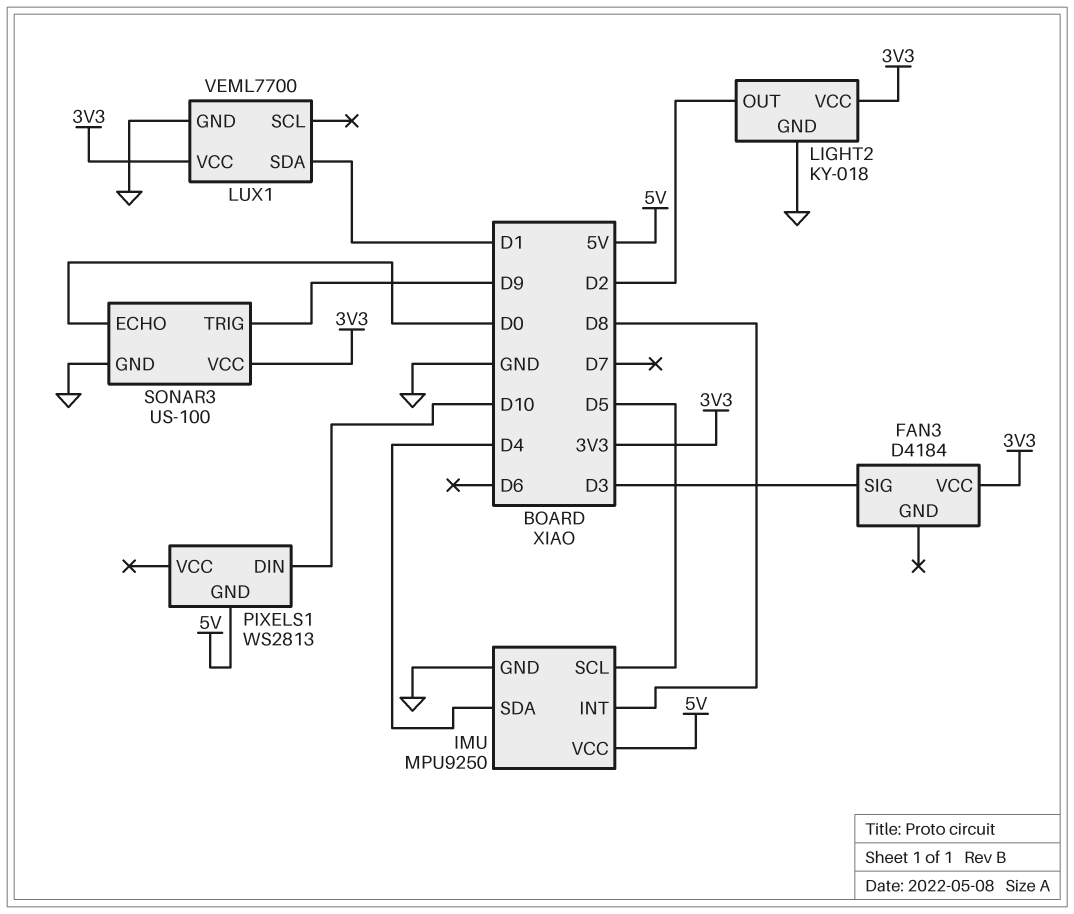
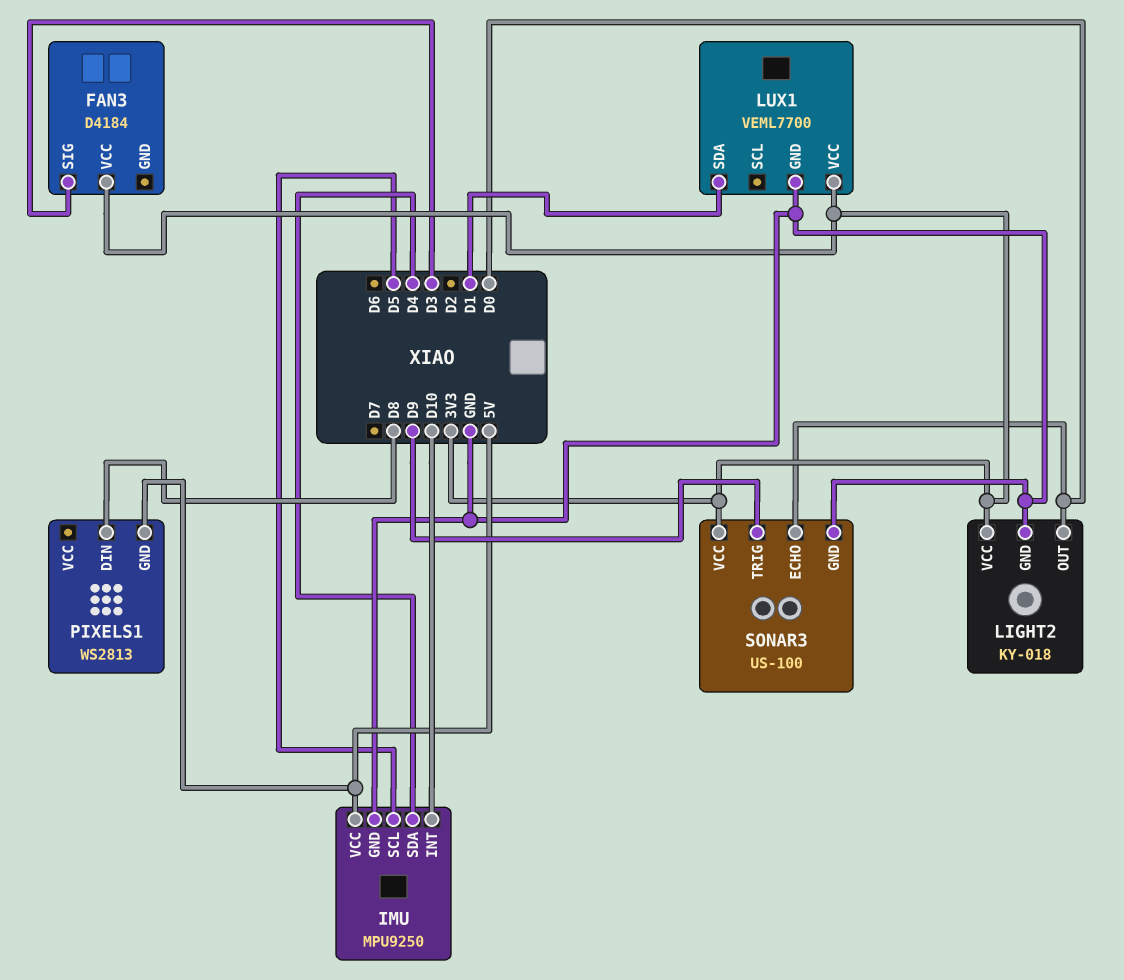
IMU pin INT: D8 -> D10
LIGHT2 pin OUT: D2 -> D0
PIXELS1 pin DIN: D10 -> D8

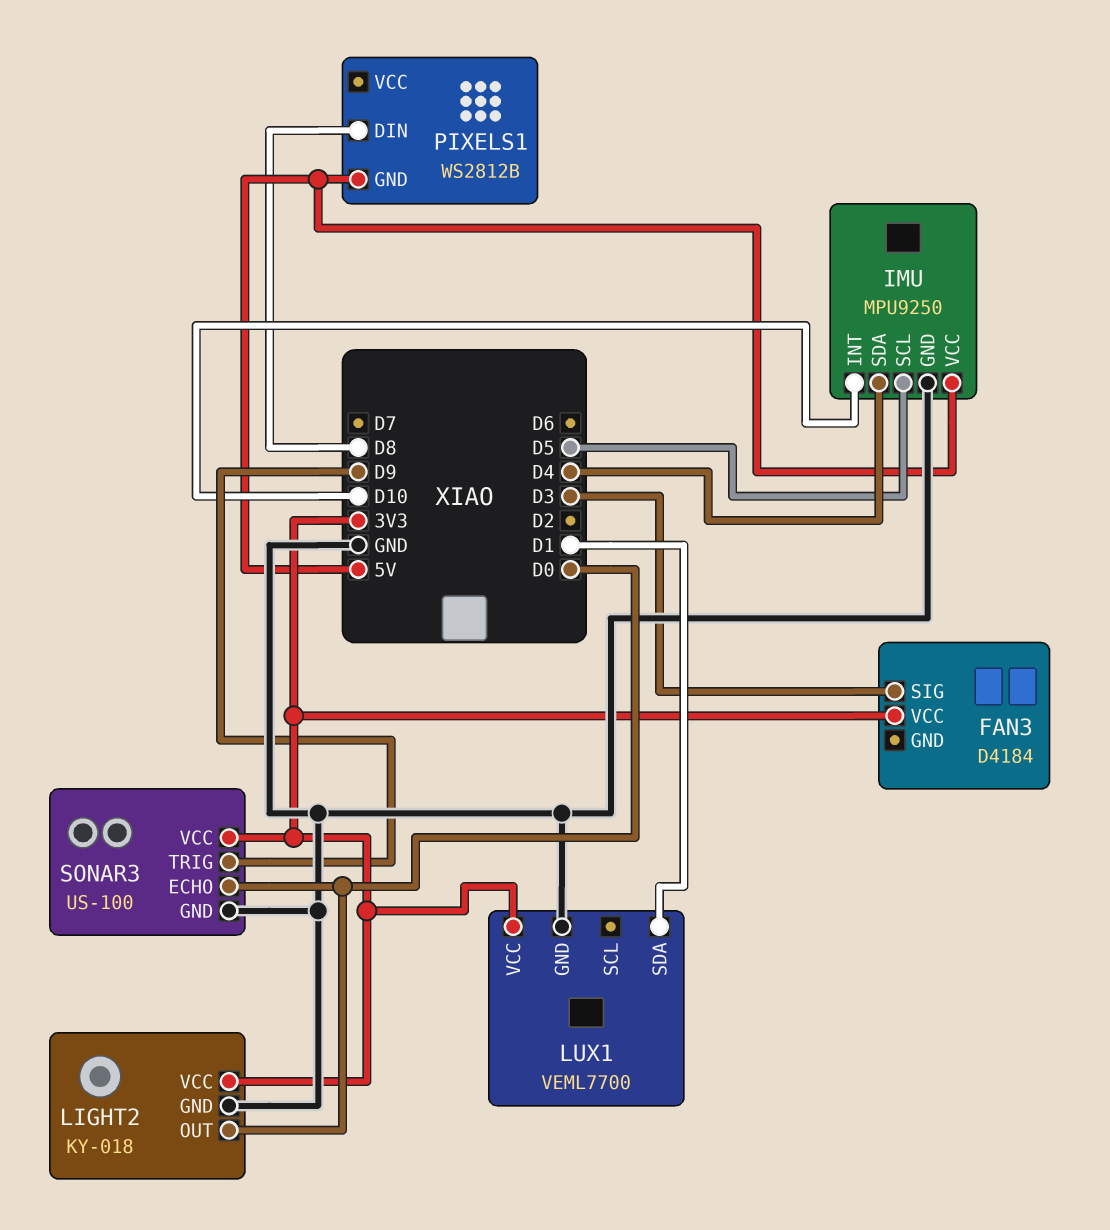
PIXELS1: WS2813 -> WS2812B

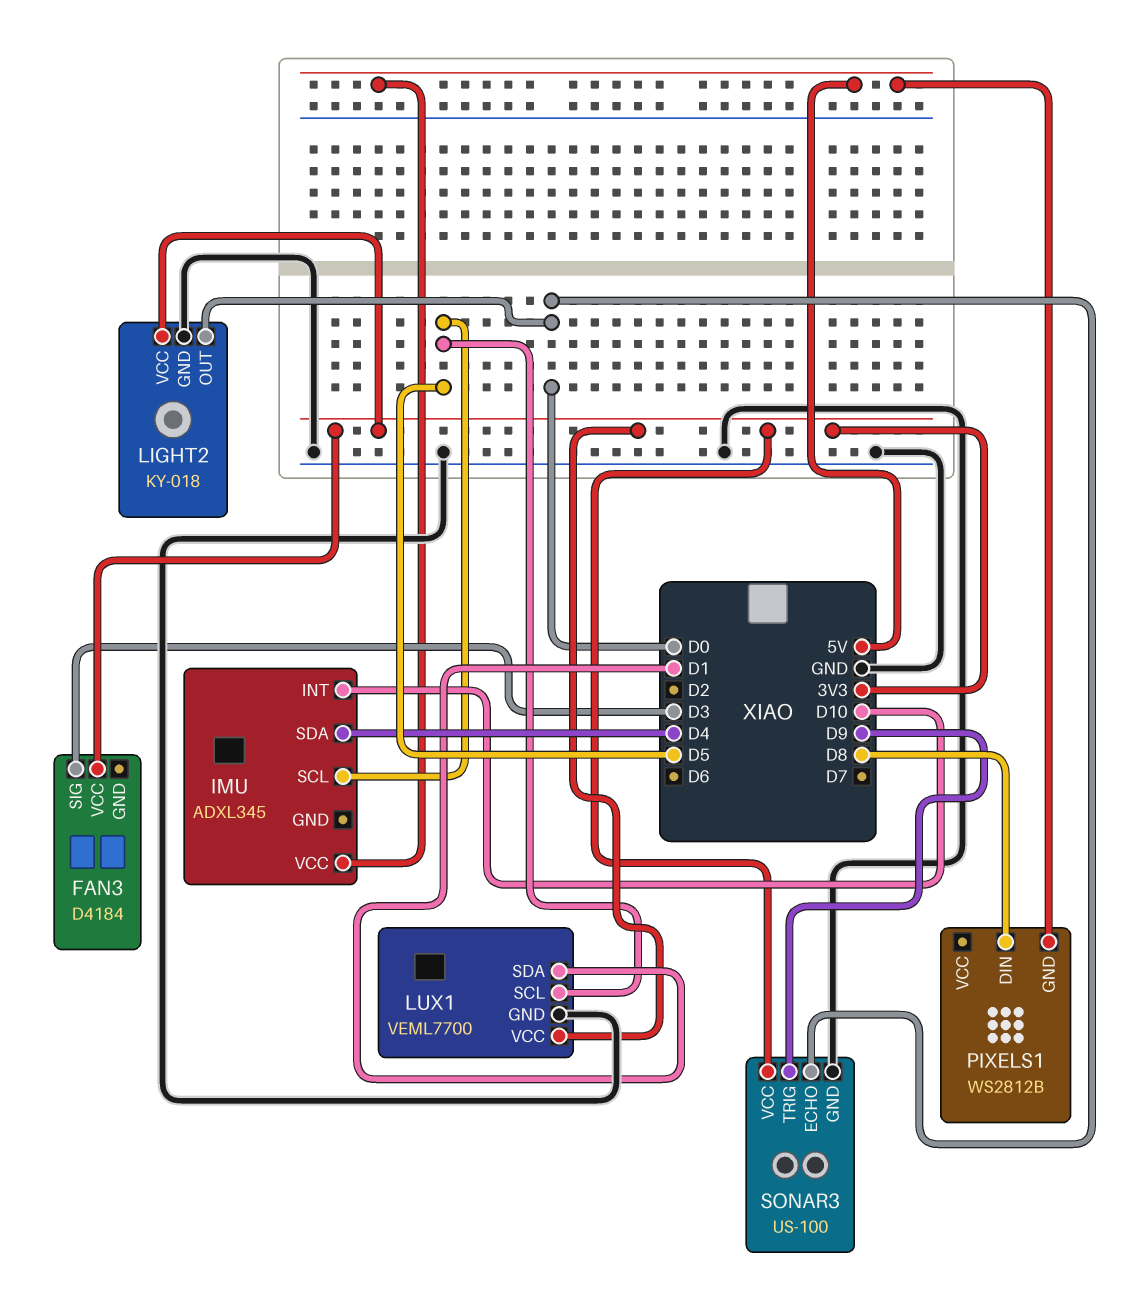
IMU: MPU9250 -> ADXL345
IMU pin GND: GND -> none
LUX1 pin SCL: none -> D5

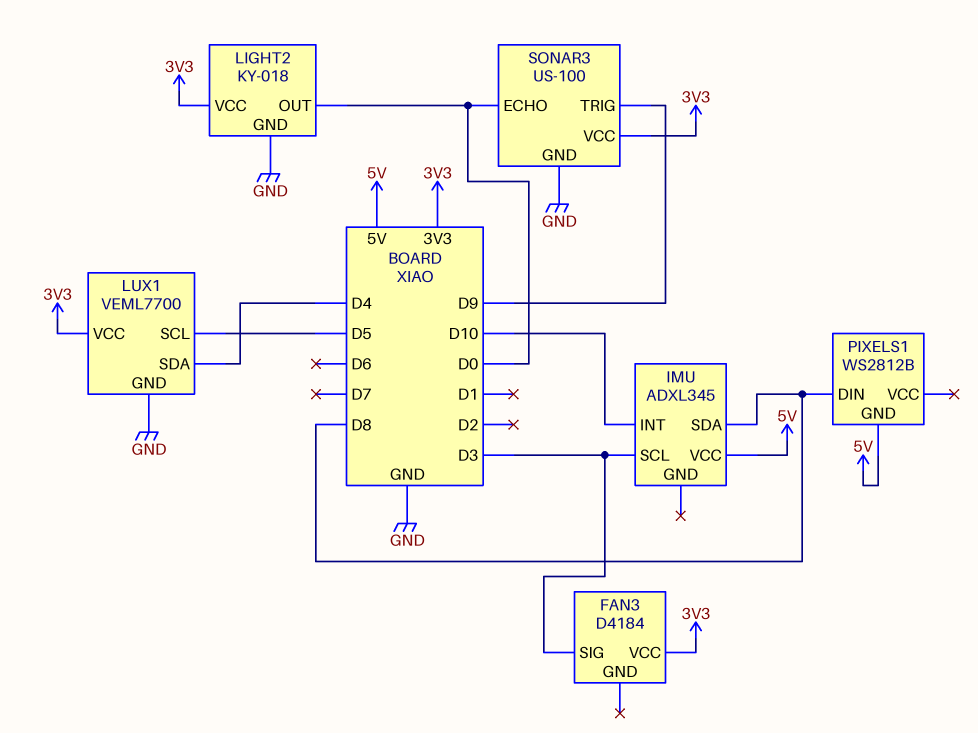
IMU pin SCL: D5 -> D3
IMU pin SDA: D4 -> D8
LUX1 pin SDA: D1 -> D4

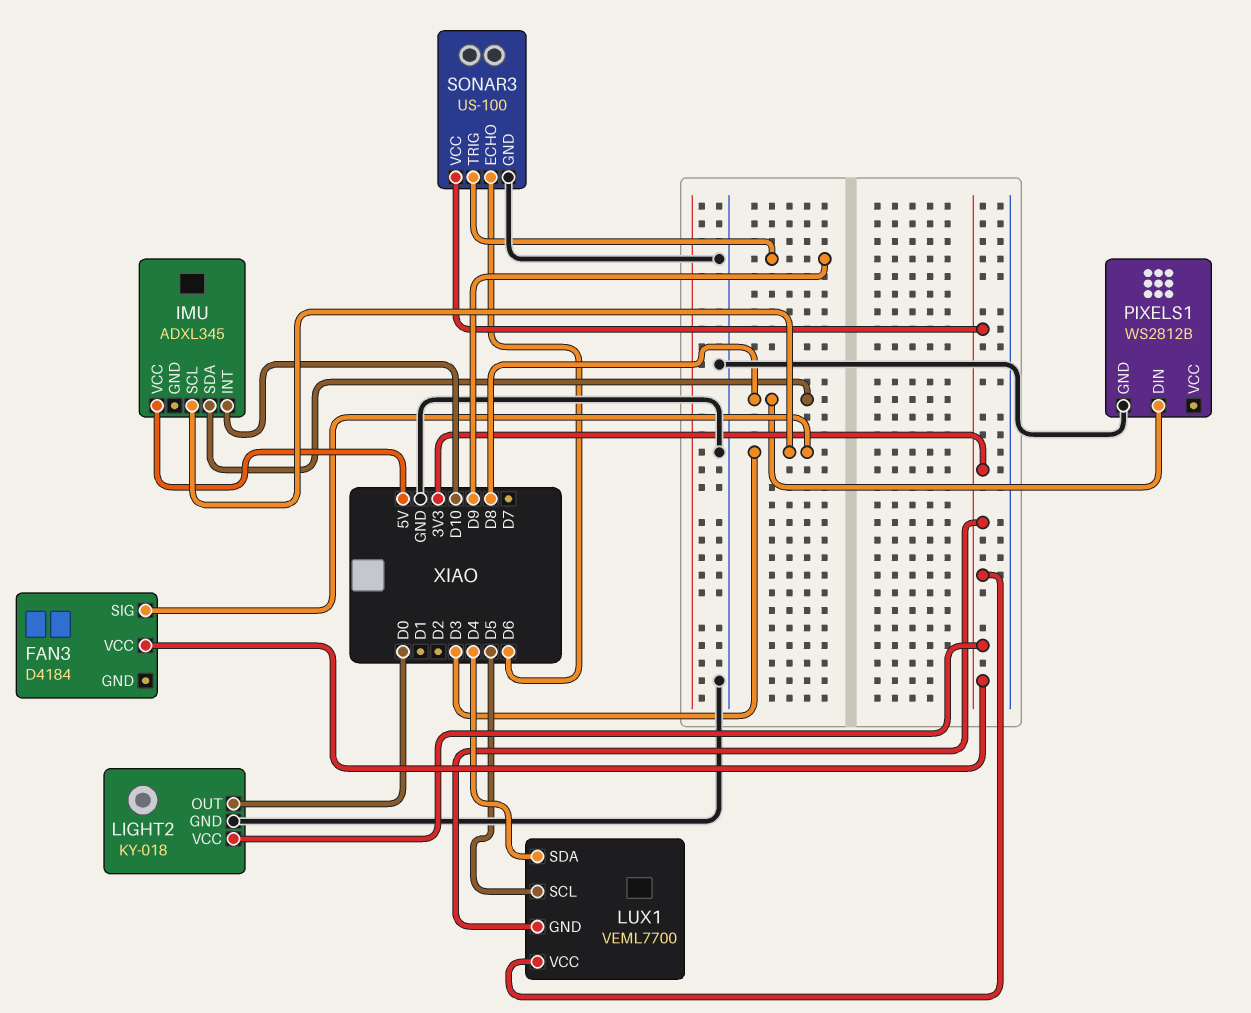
LUX1 pin GND: GND -> 3V3
PIXELS1 pin GND: 5V -> GND
SONAR3 pin ECHO: D0 -> D6

